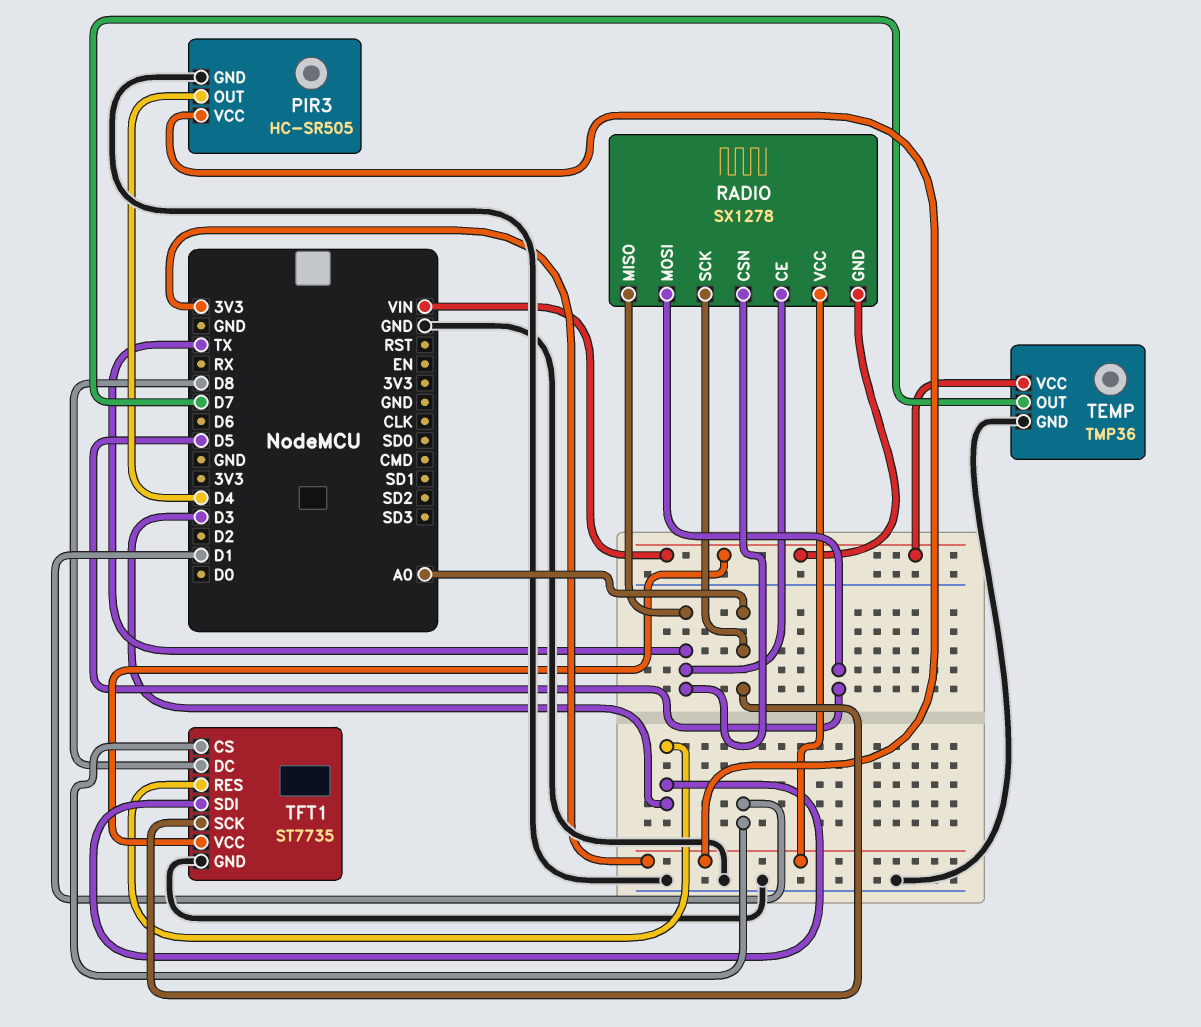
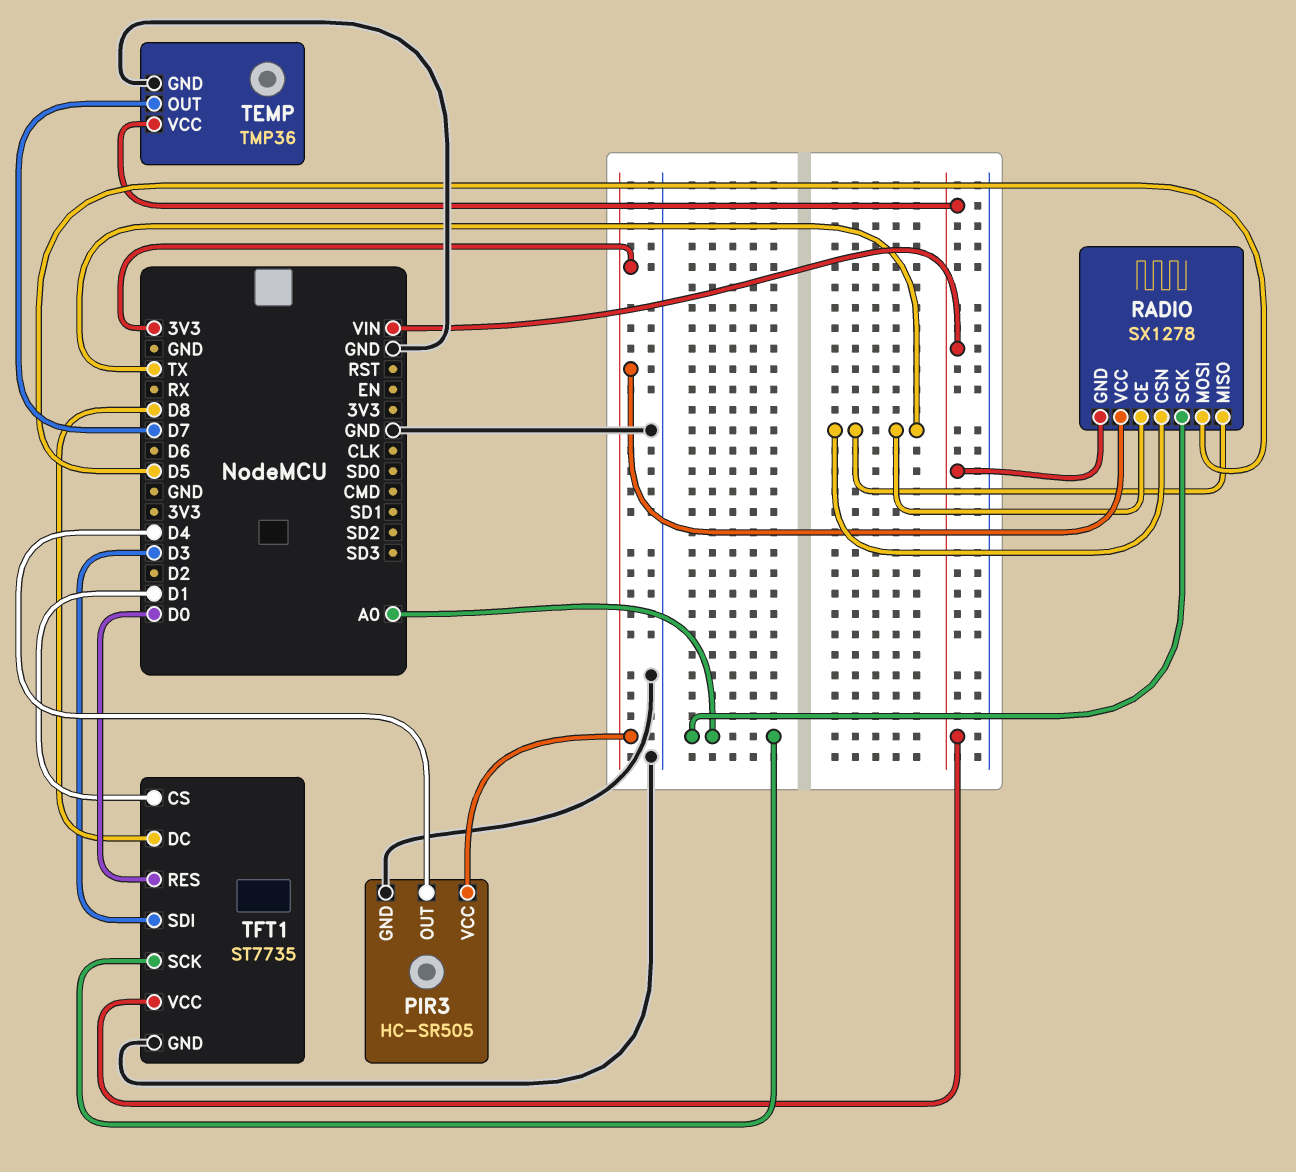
TFT1 pin RES: D3 -> D0

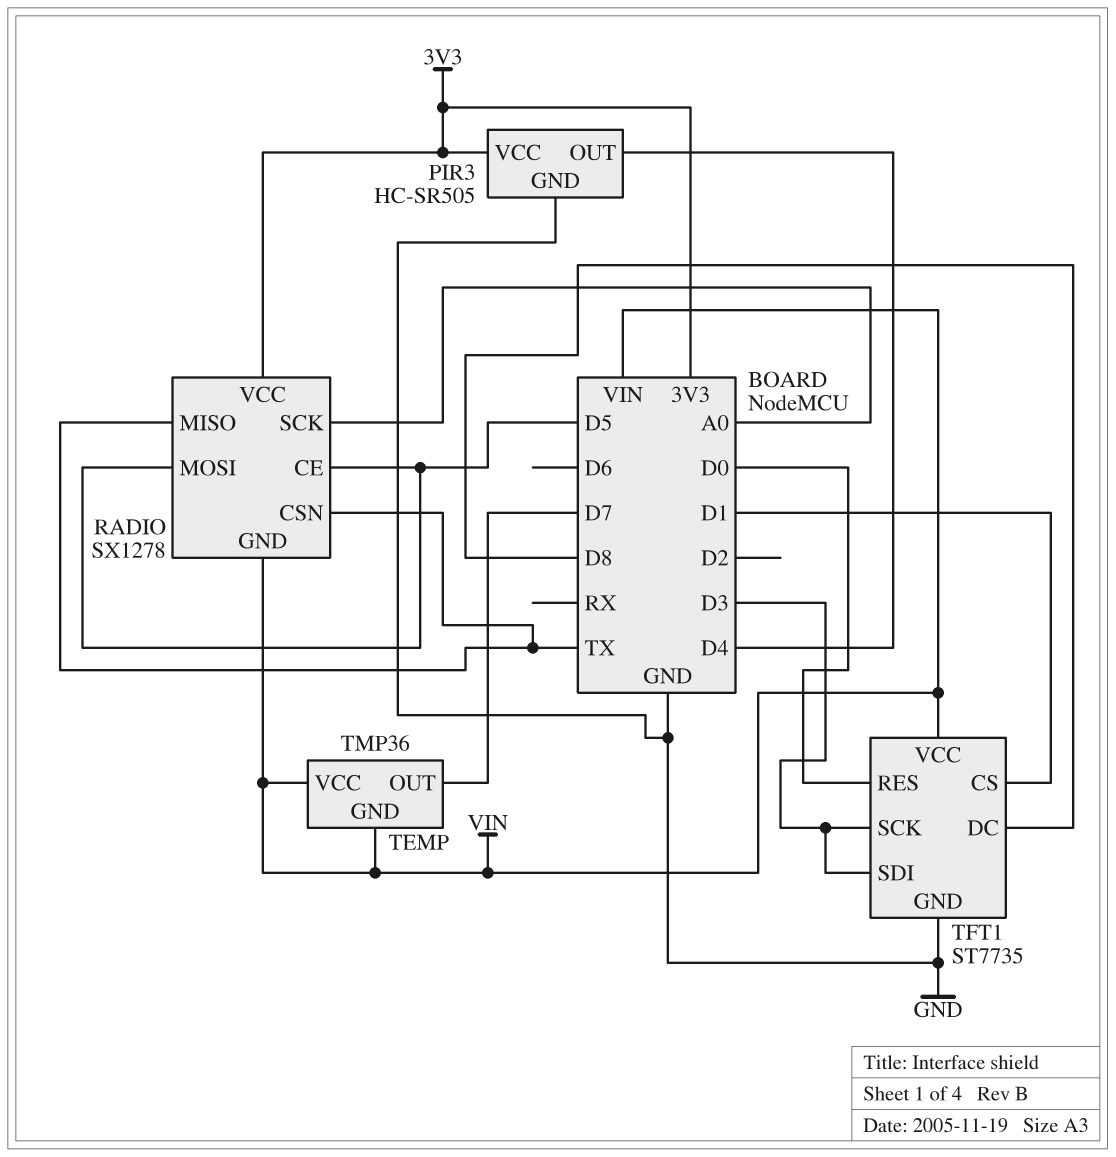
RADIO pin CE: TX -> D5
TEMP pin GND: GND -> VIN
TFT1 pin SCK: A0 -> D3

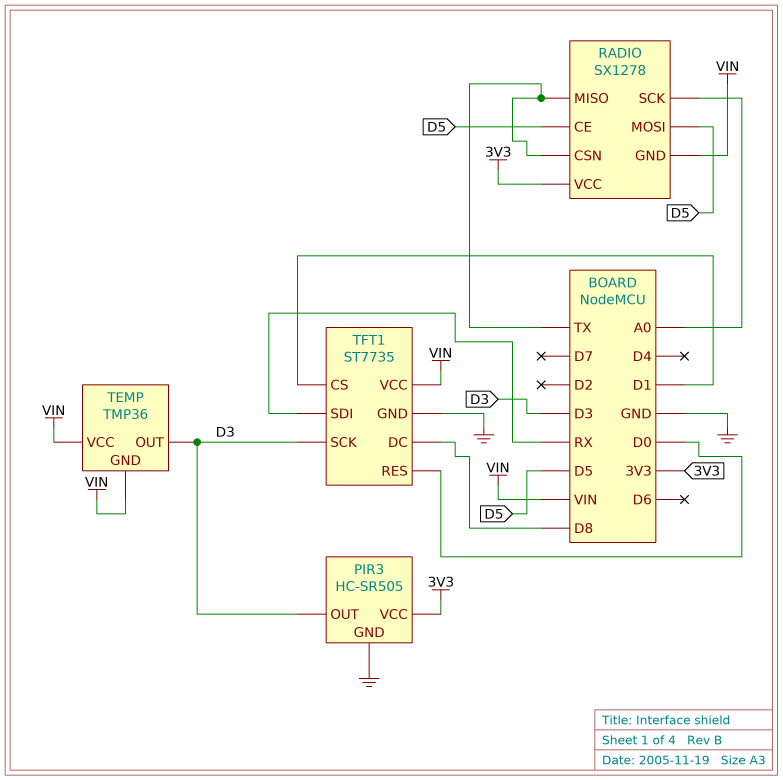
PIR3 pin OUT: D4 -> D3
TEMP pin OUT: D7 -> D3
TFT1 pin SDI: D3 -> RX

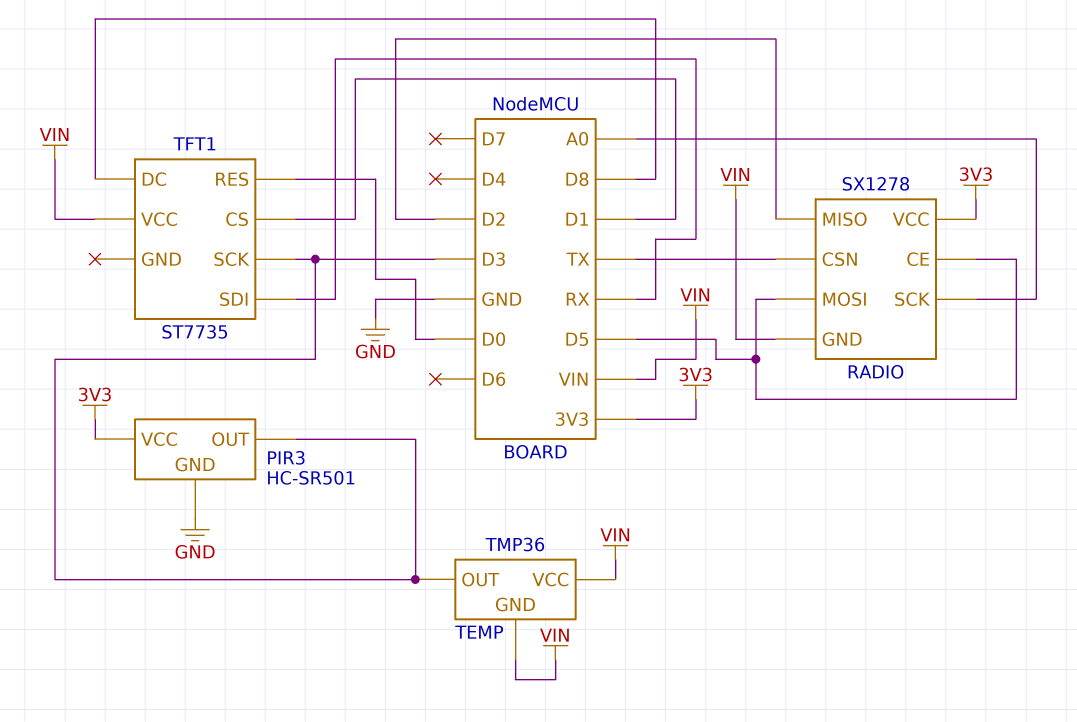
PIR3: HC-SR505 -> HC-SR501
RADIO pin MISO: TX -> D2
TFT1 pin GND: GND -> none

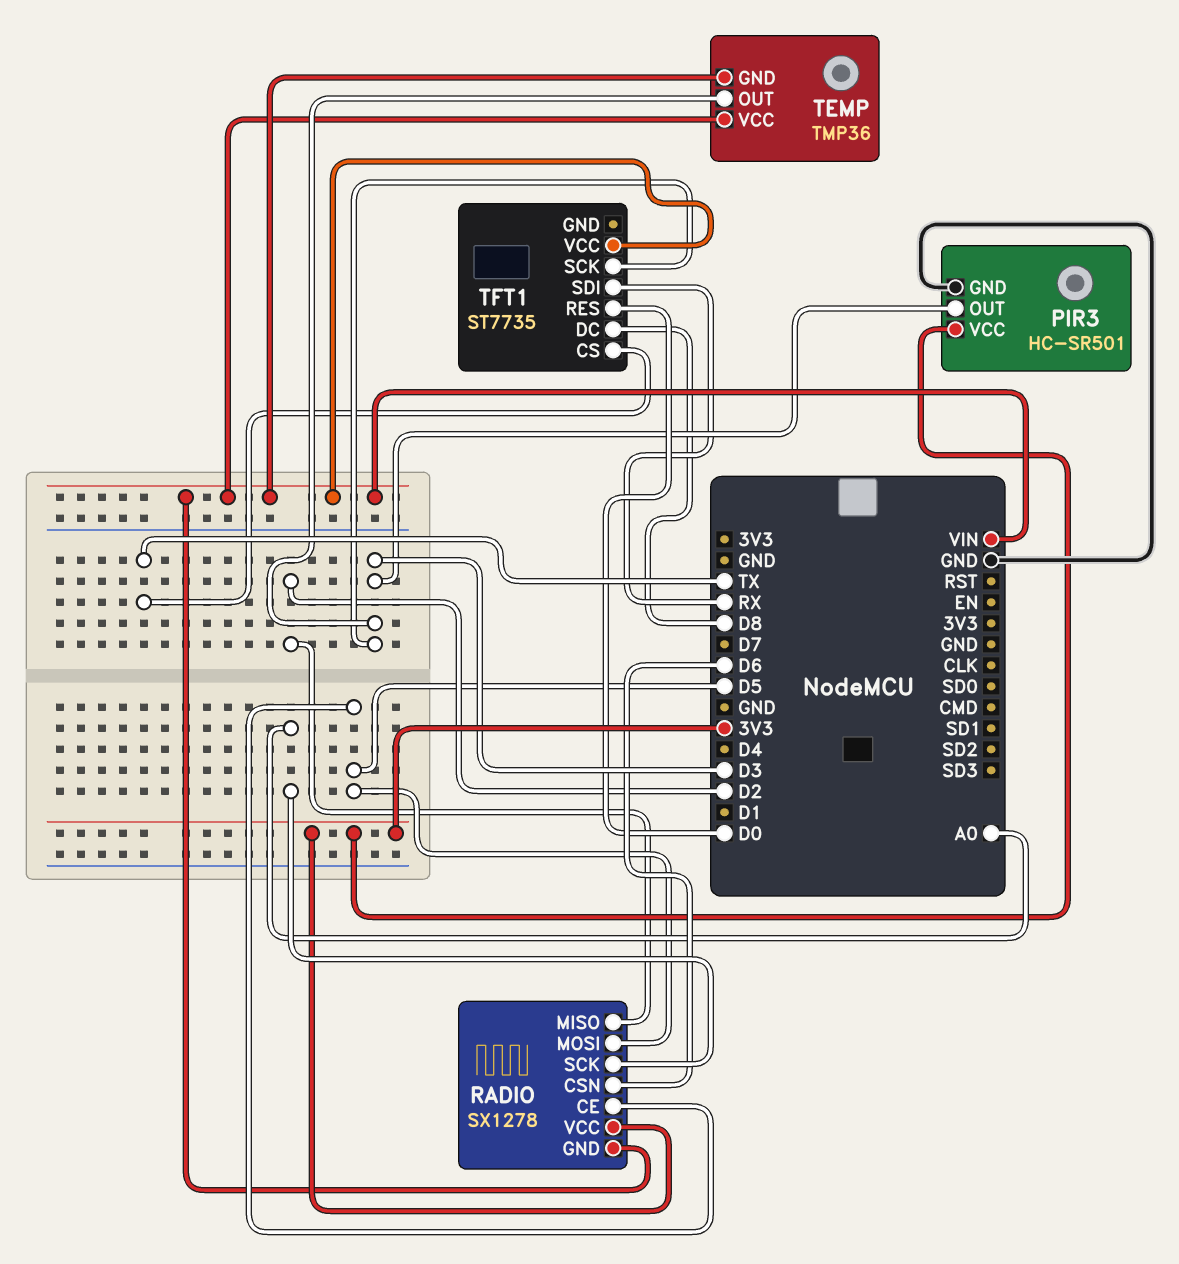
RADIO pin CSN: TX -> D6
TFT1 pin CS: D1 -> TX

